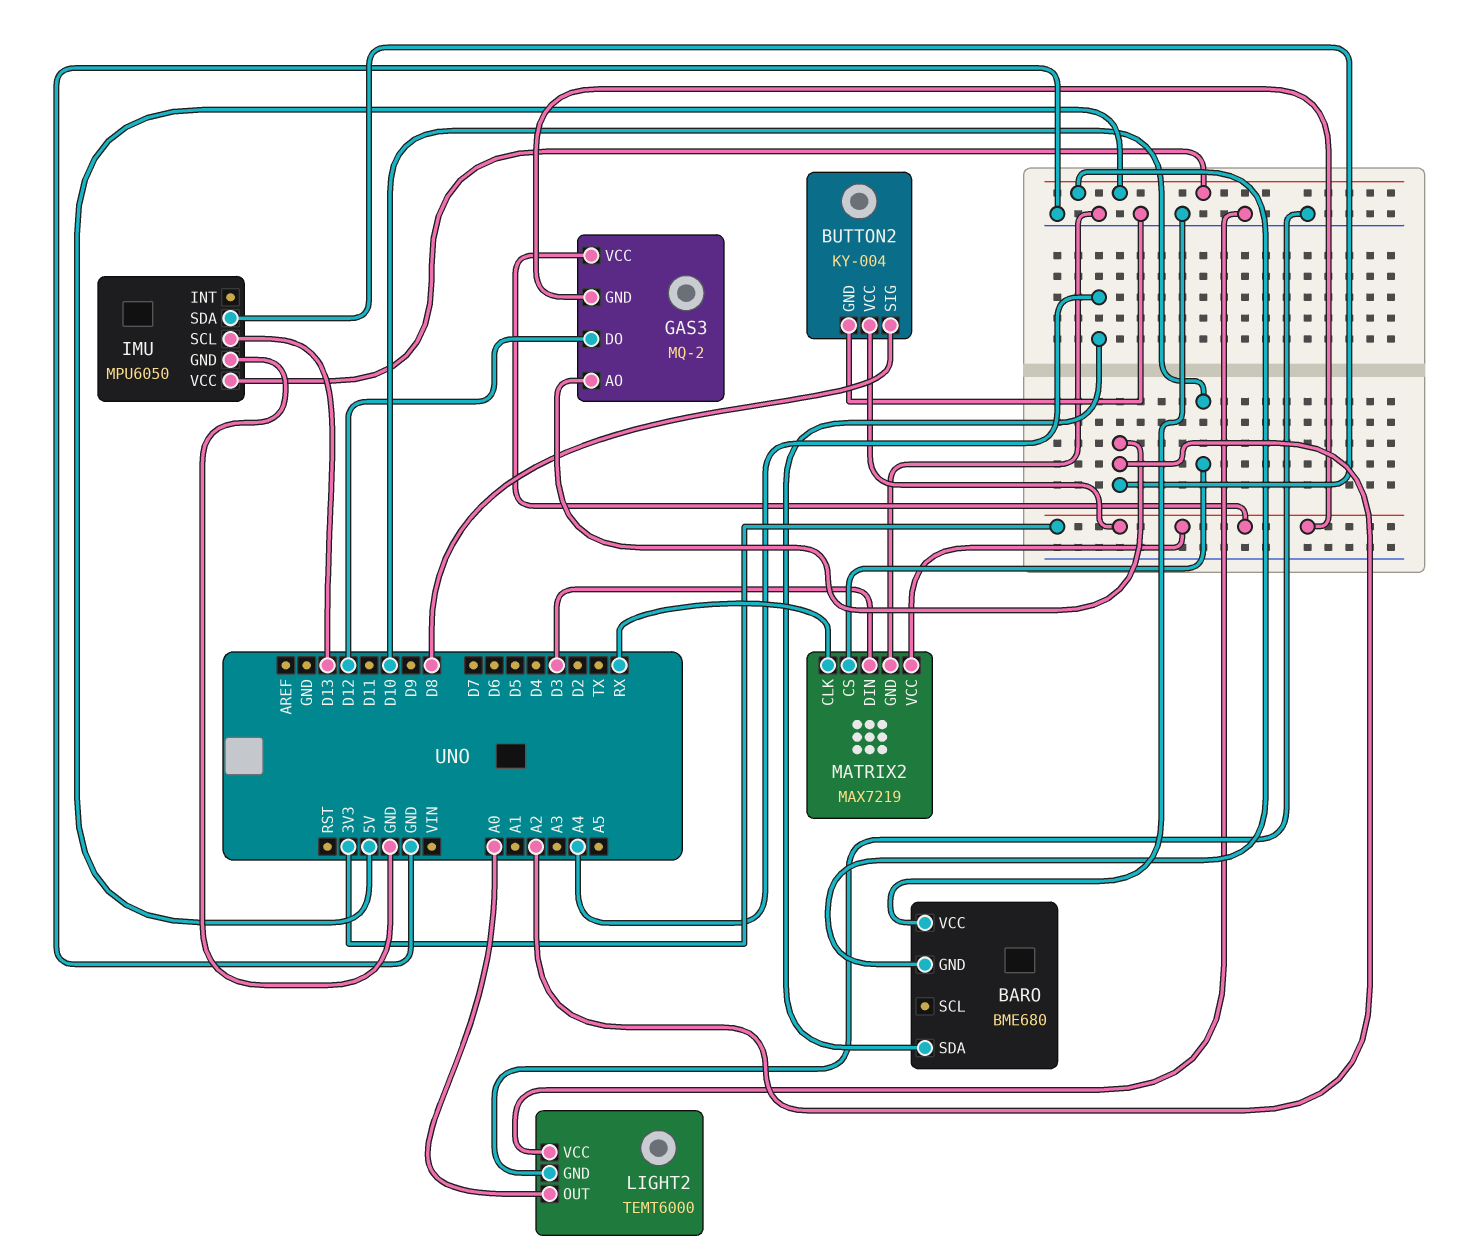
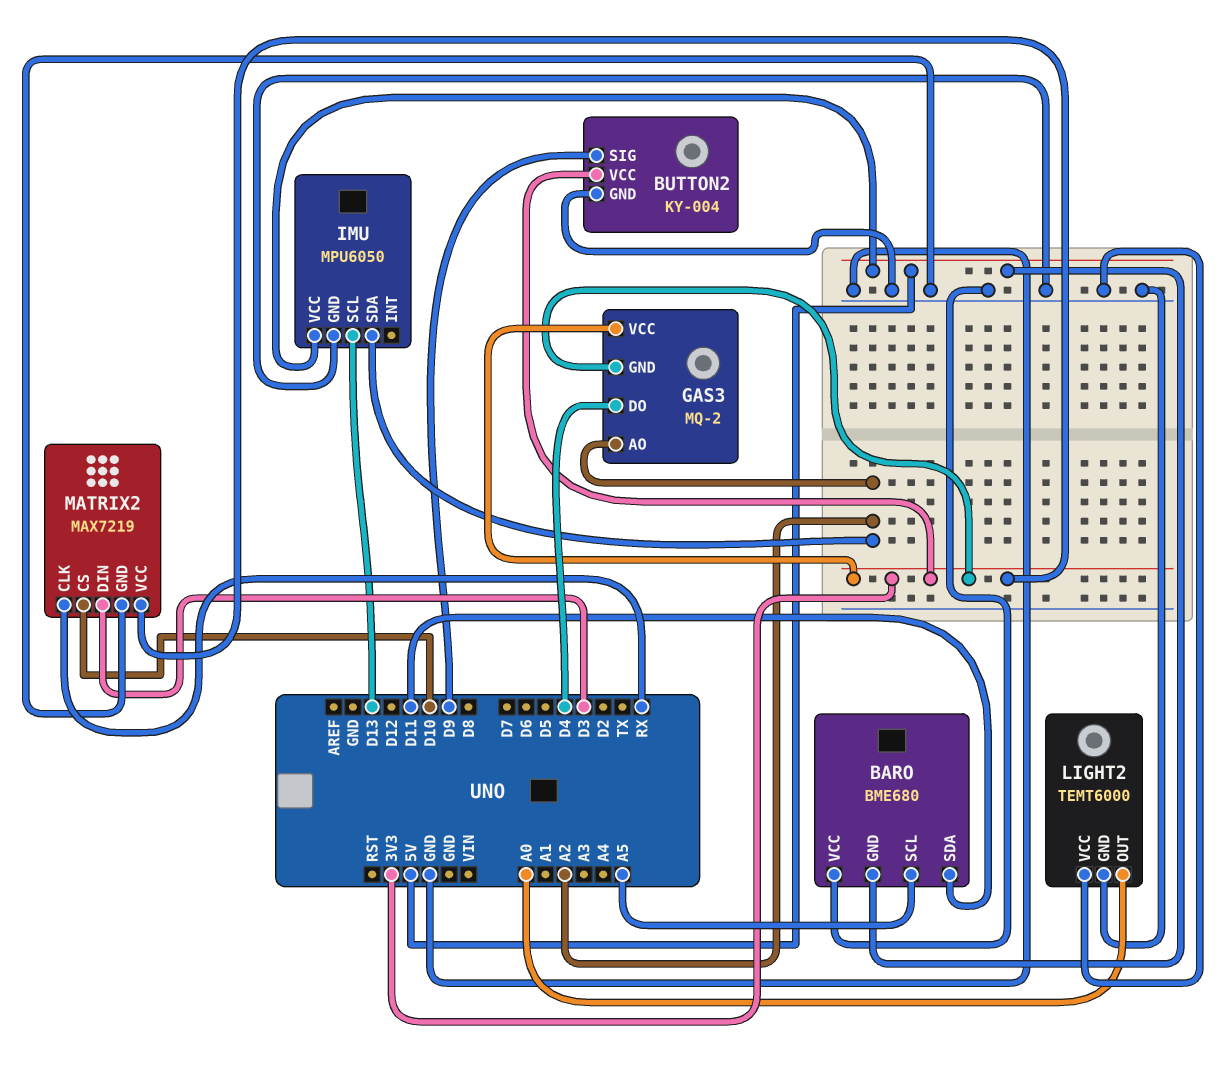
BARO pin SCL: none -> A5
BARO pin SDA: A4 -> D11
BUTTON2 pin SIG: D8 -> D9
GAS3 pin DO: D12 -> D4

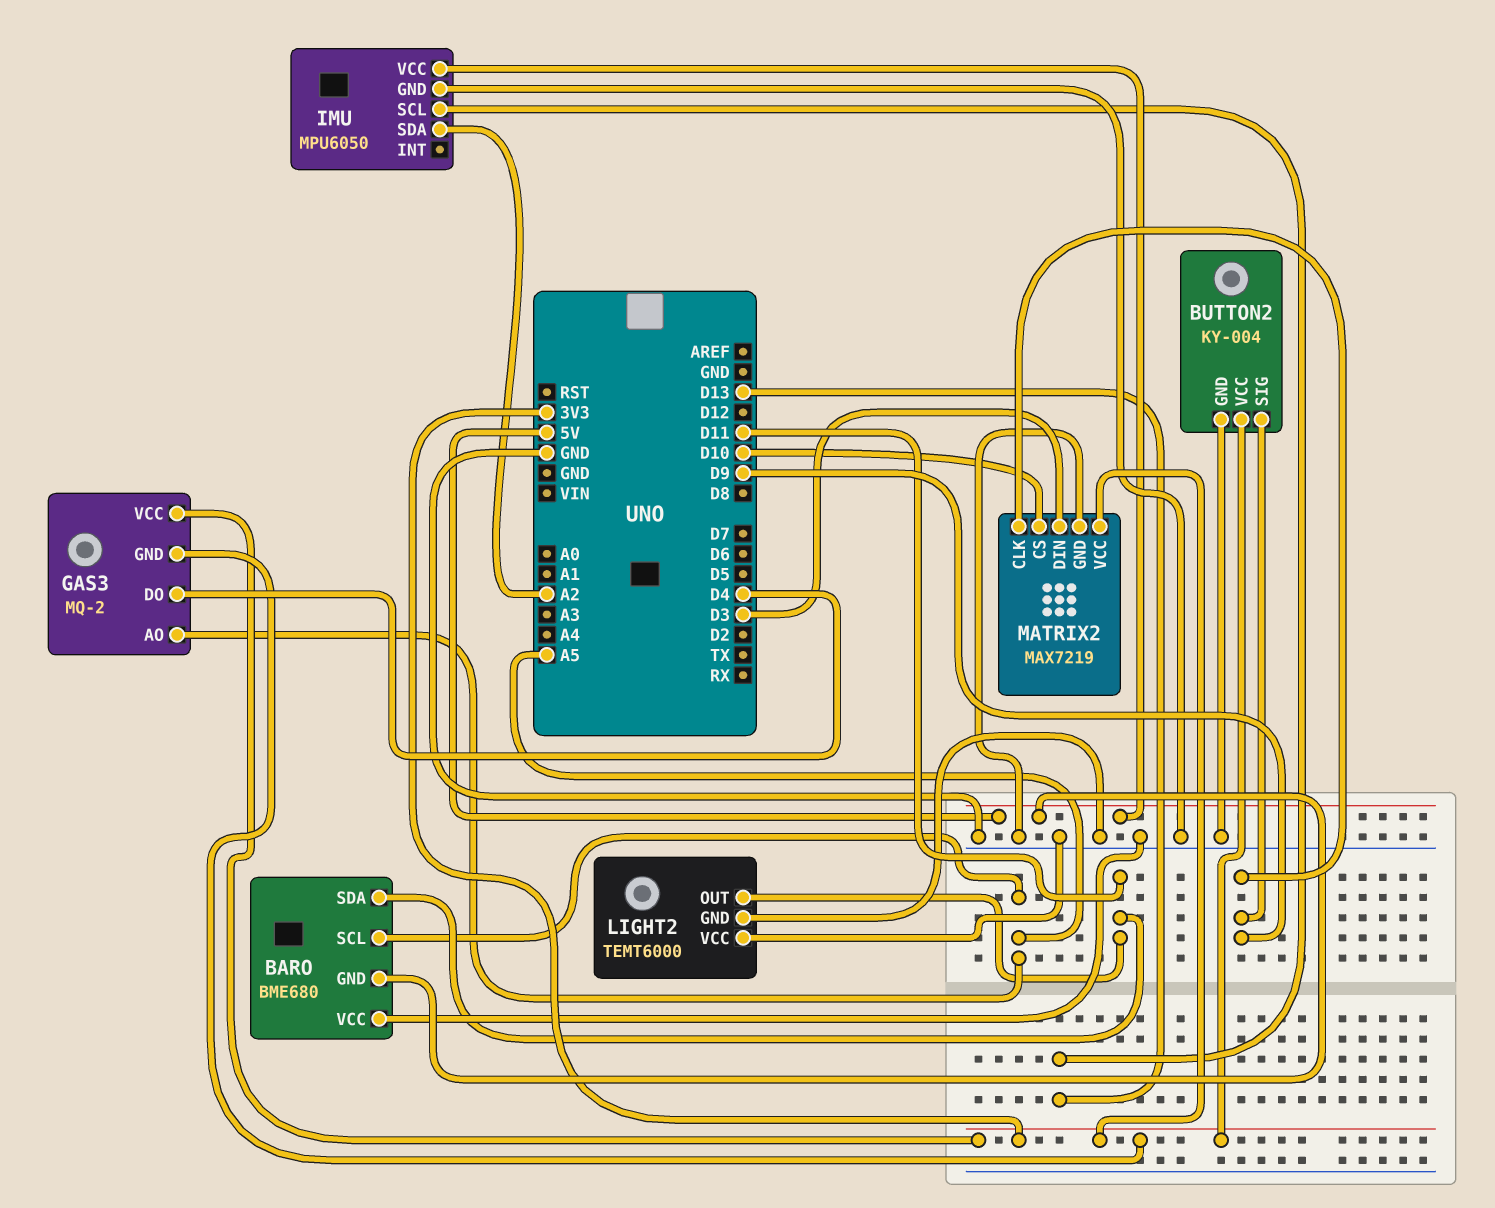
GAS3 pin AO: A2 -> A5
LIGHT2 pin OUT: A0 -> D11
MATRIX2 pin CLK: RX -> D9

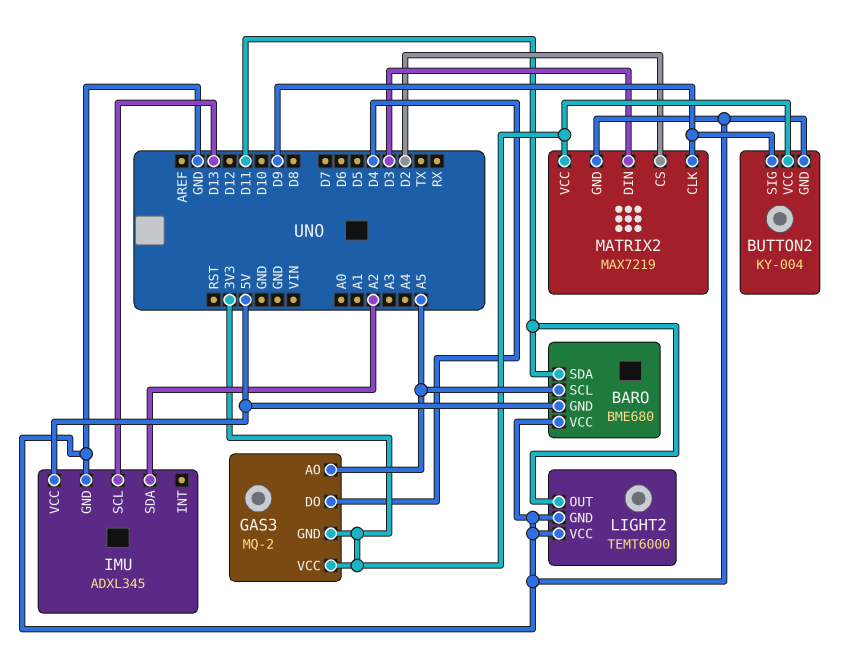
IMU: MPU6050 -> ADXL345
MATRIX2 pin CS: D10 -> D2

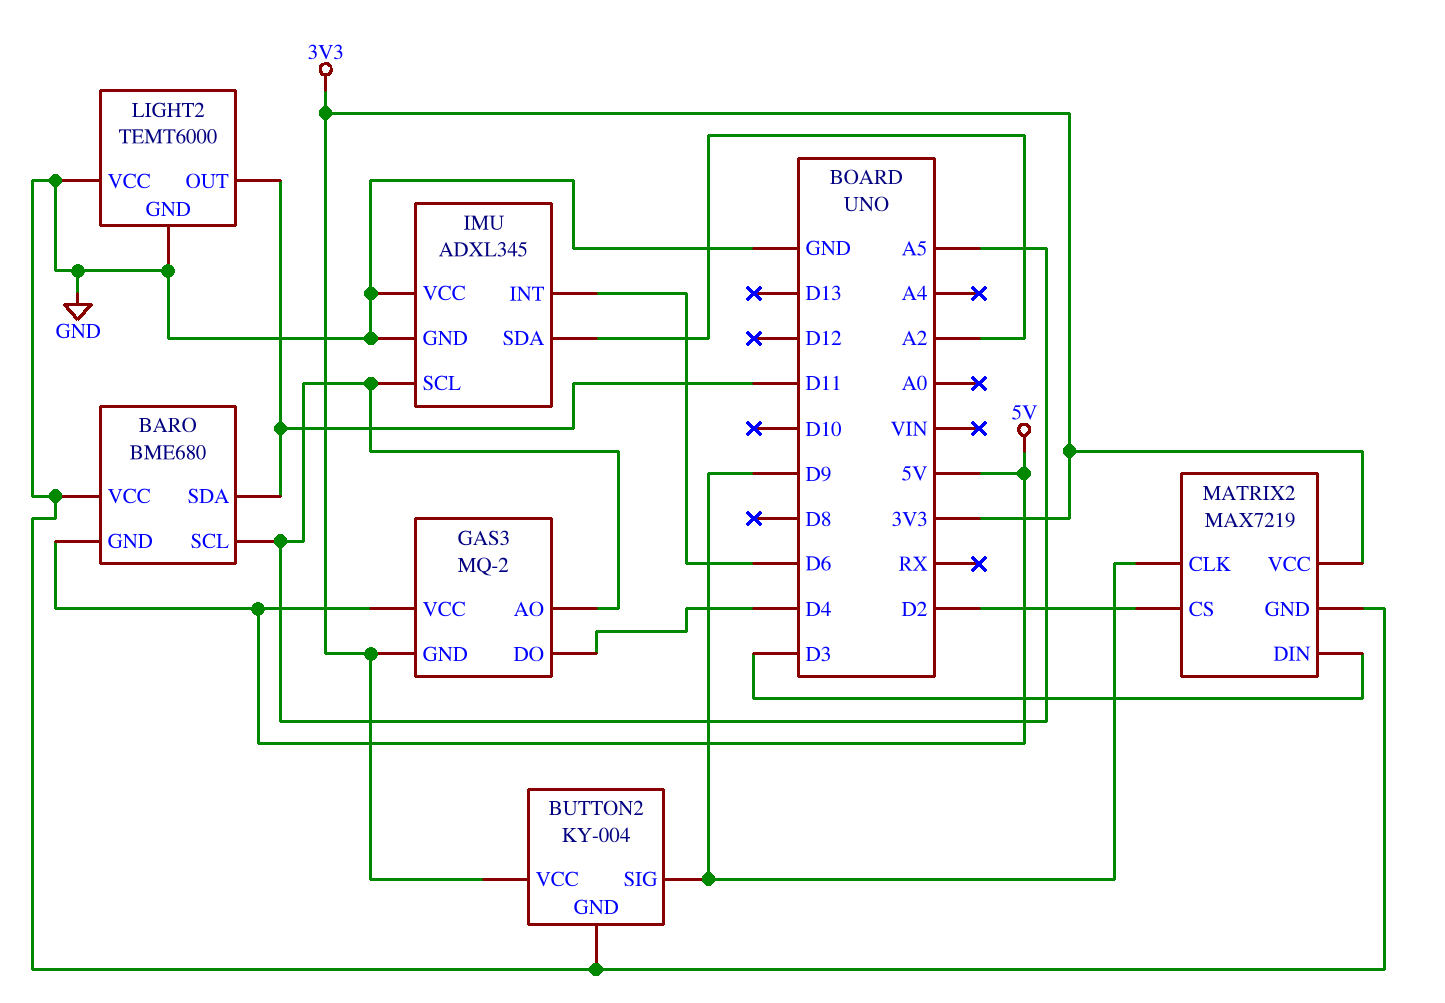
GAS3 pin VCC: 3V3 -> 5V
IMU pin INT: none -> D6
IMU pin SCL: D13 -> A5
IMU pin VCC: 5V -> GND

